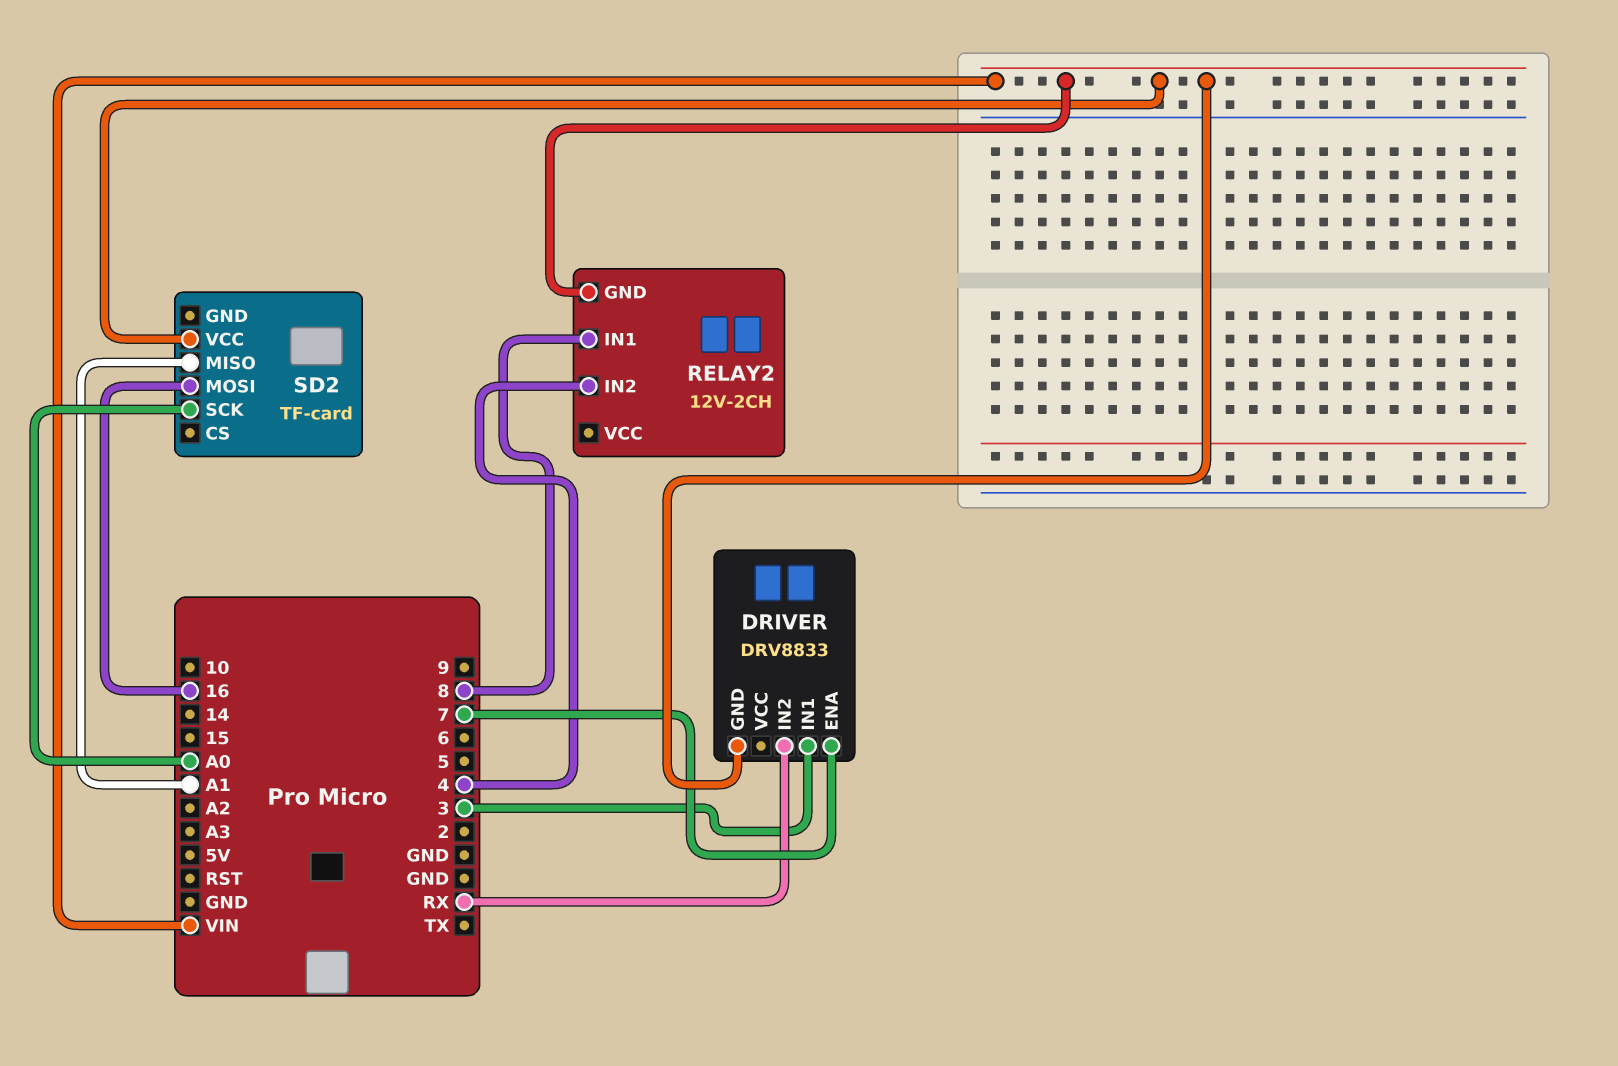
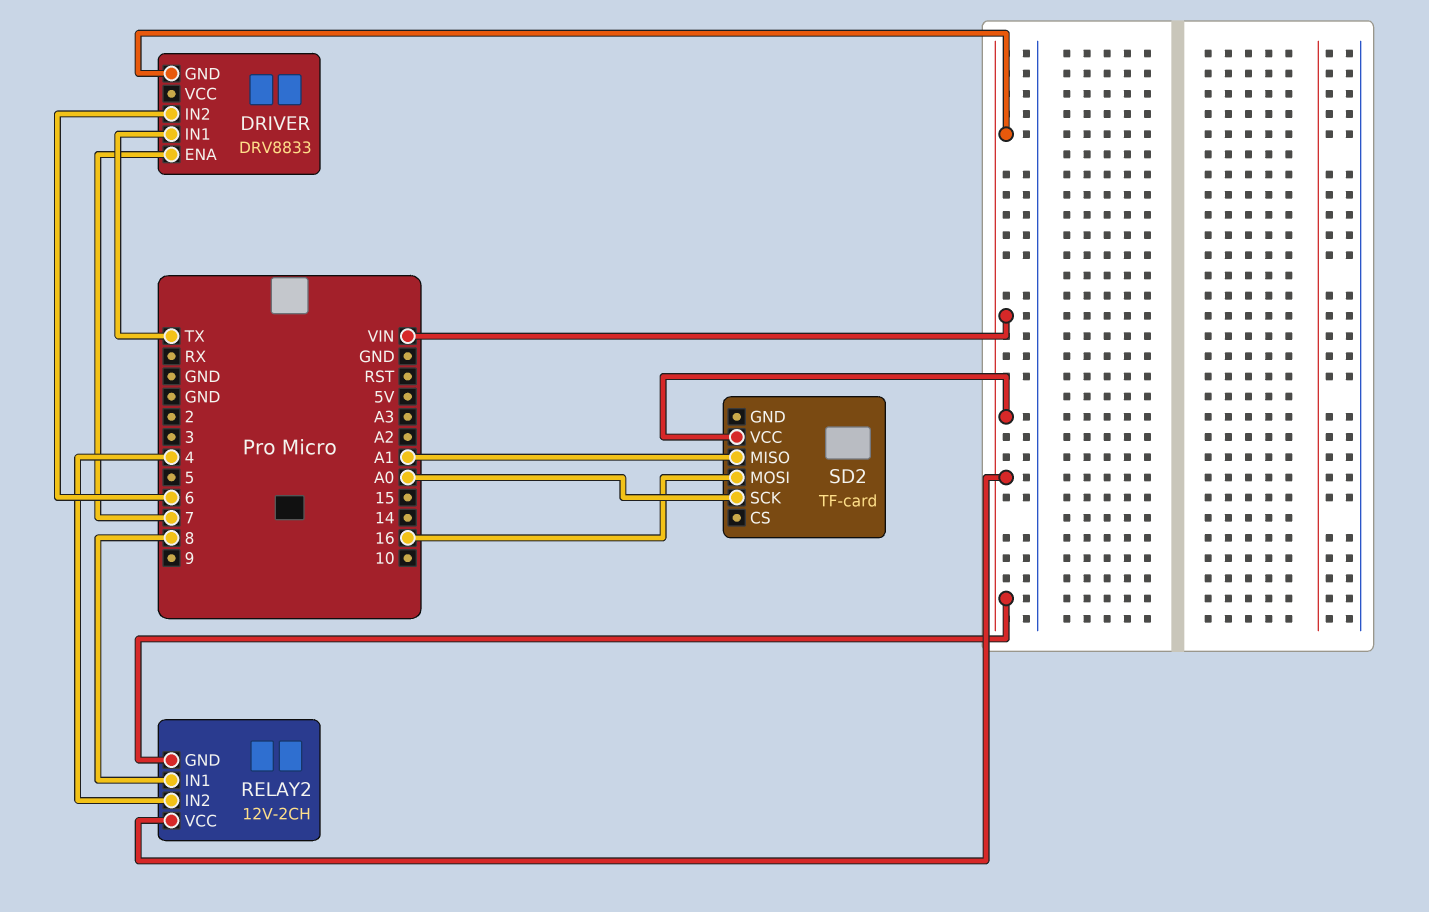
DRIVER pin IN1: 3 -> TX
DRIVER pin IN2: RX -> 6
RELAY2 pin VCC: none -> VIN

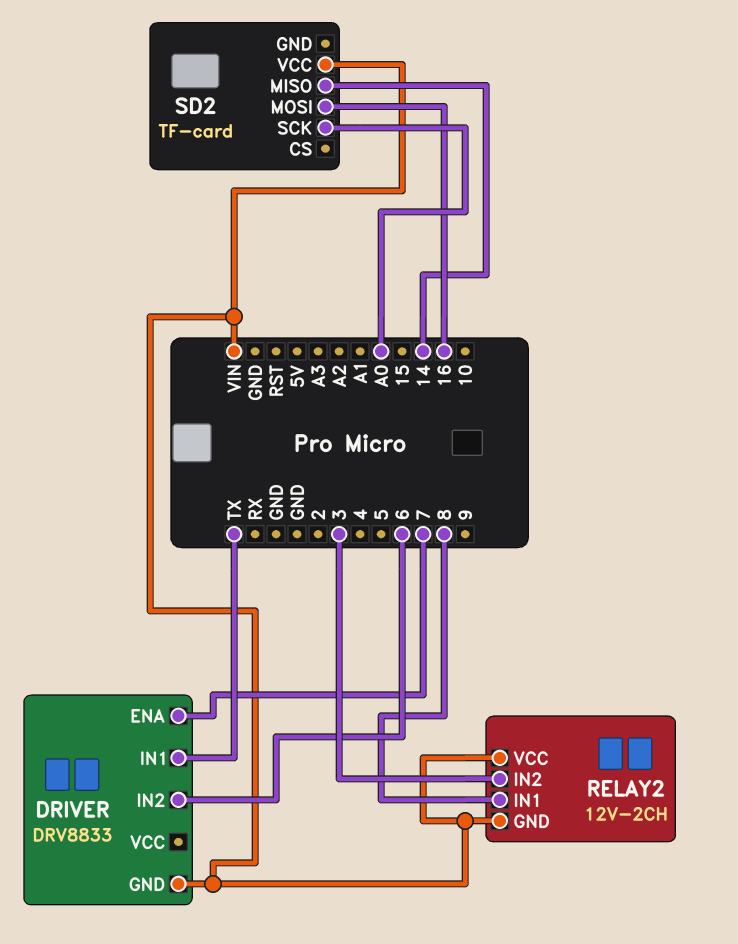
RELAY2 pin IN2: 4 -> 3
SD2 pin MISO: A1 -> 14

